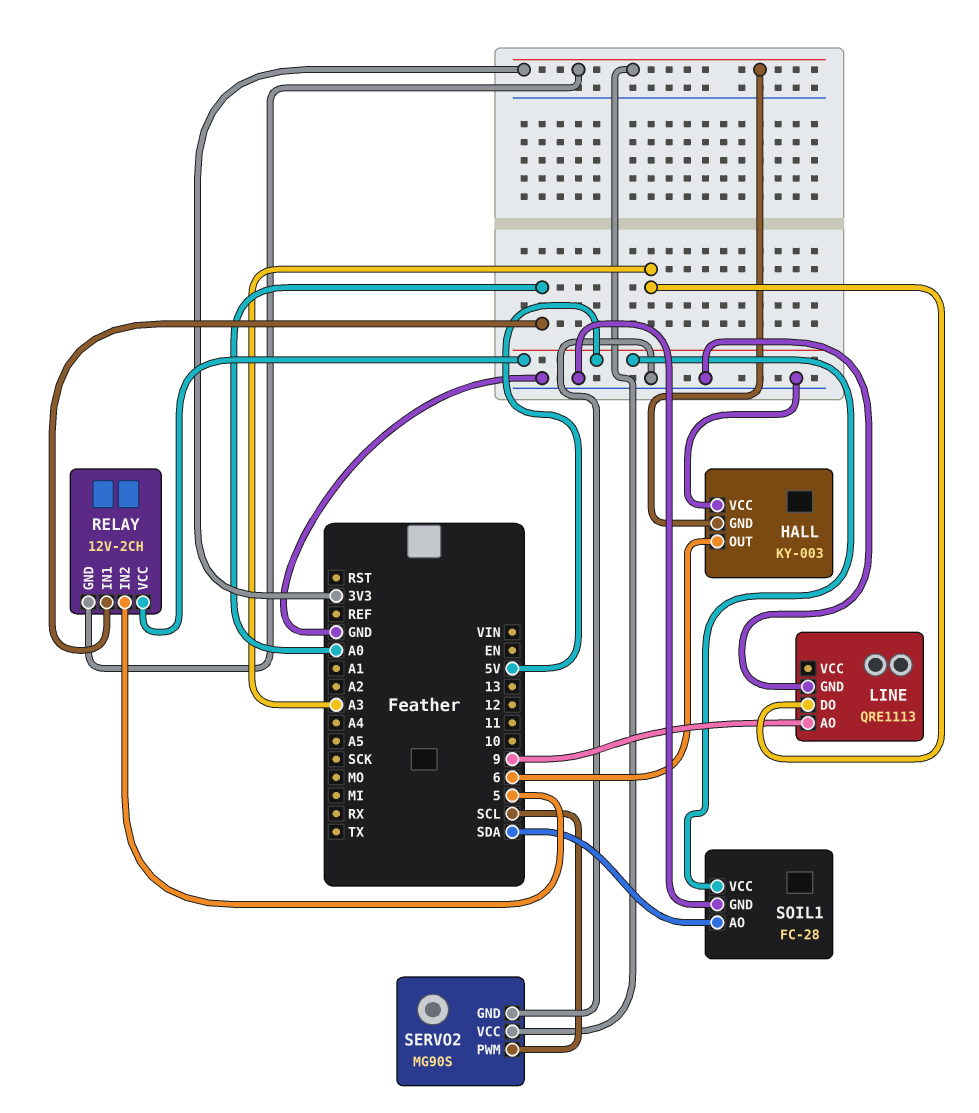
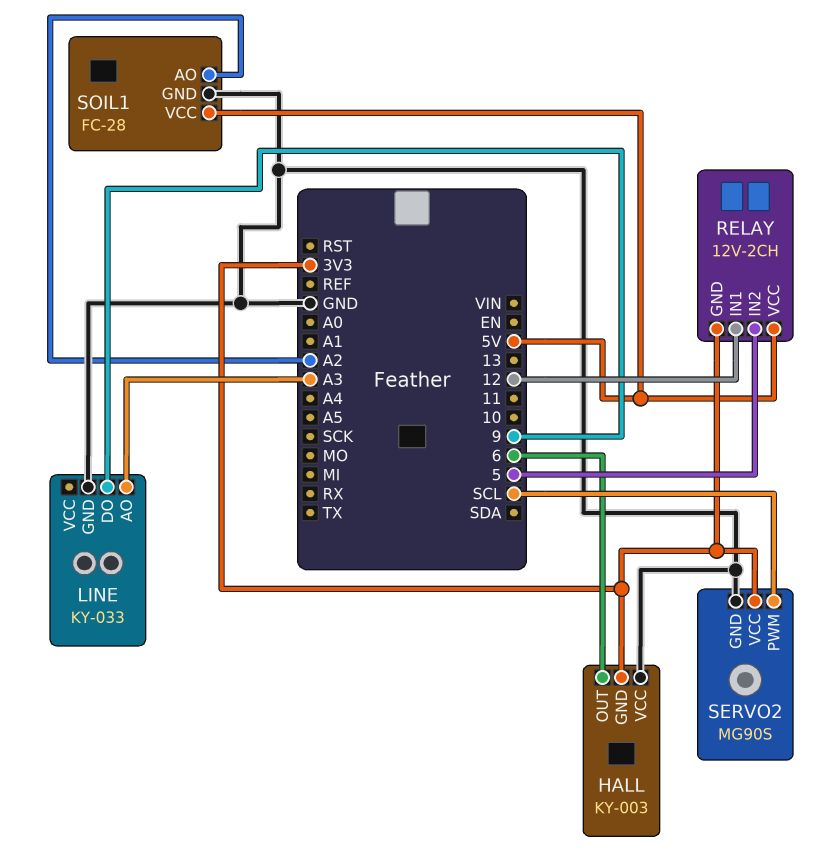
LINE: QRE1113 -> KY-033
LINE pin AO: 9 -> A3
LINE pin DO: A3 -> 9
RELAY pin IN1: A0 -> 12
SOIL1 pin AO: SDA -> A2

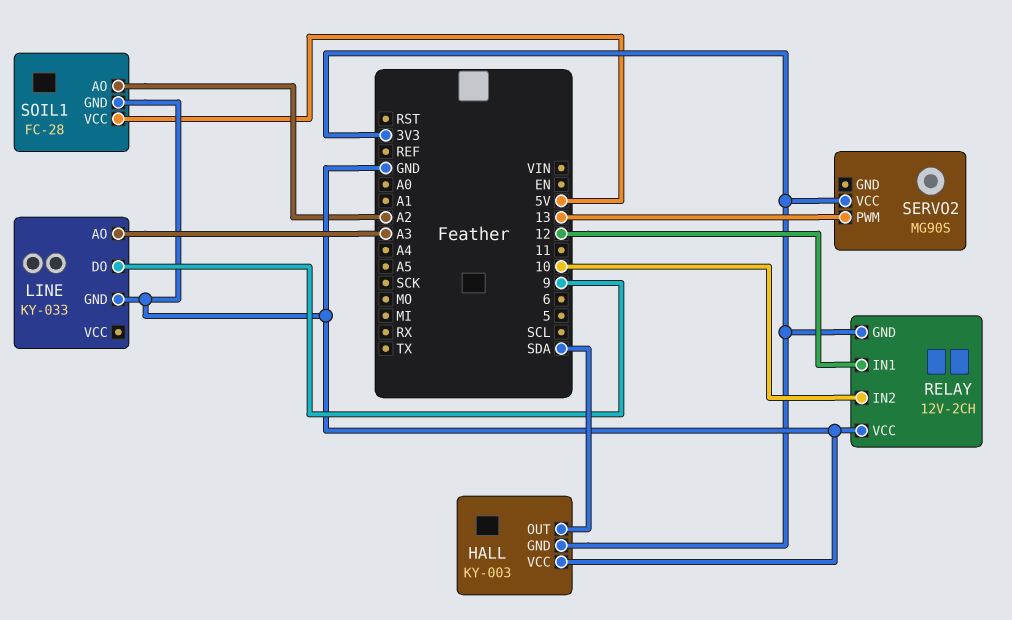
HALL pin OUT: 6 -> SDA
RELAY pin IN2: 5 -> 10
RELAY pin VCC: 5V -> GND
SERVO2 pin GND: GND -> none
SERVO2 pin PWM: SCL -> 13

